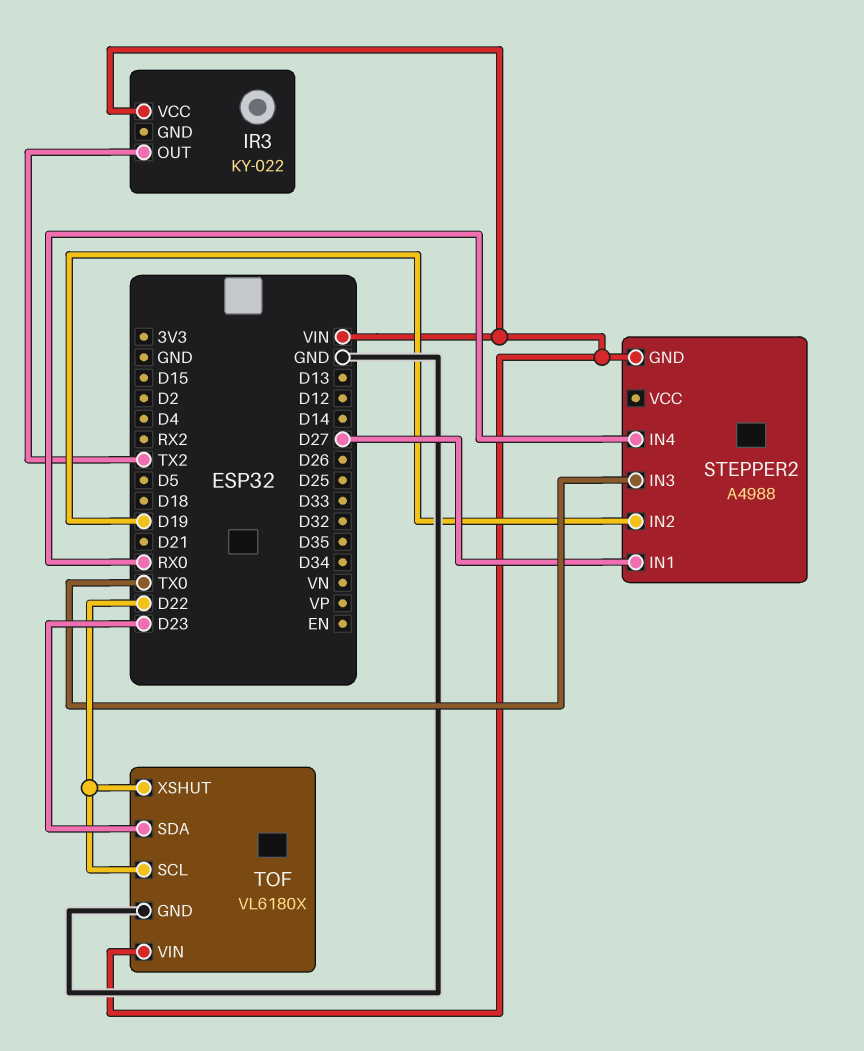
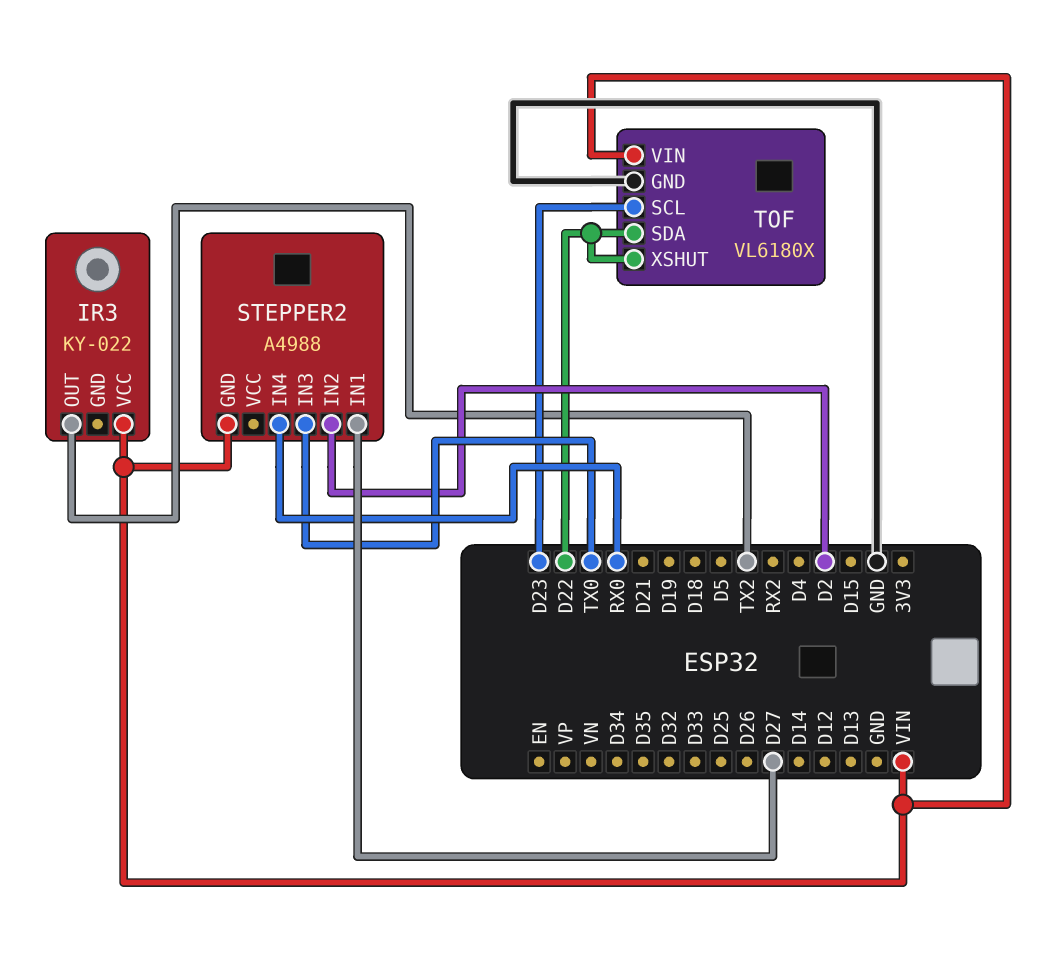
STEPPER2 pin IN2: D19 -> D2
TOF pin SCL: D22 -> D23
TOF pin SDA: D23 -> D22

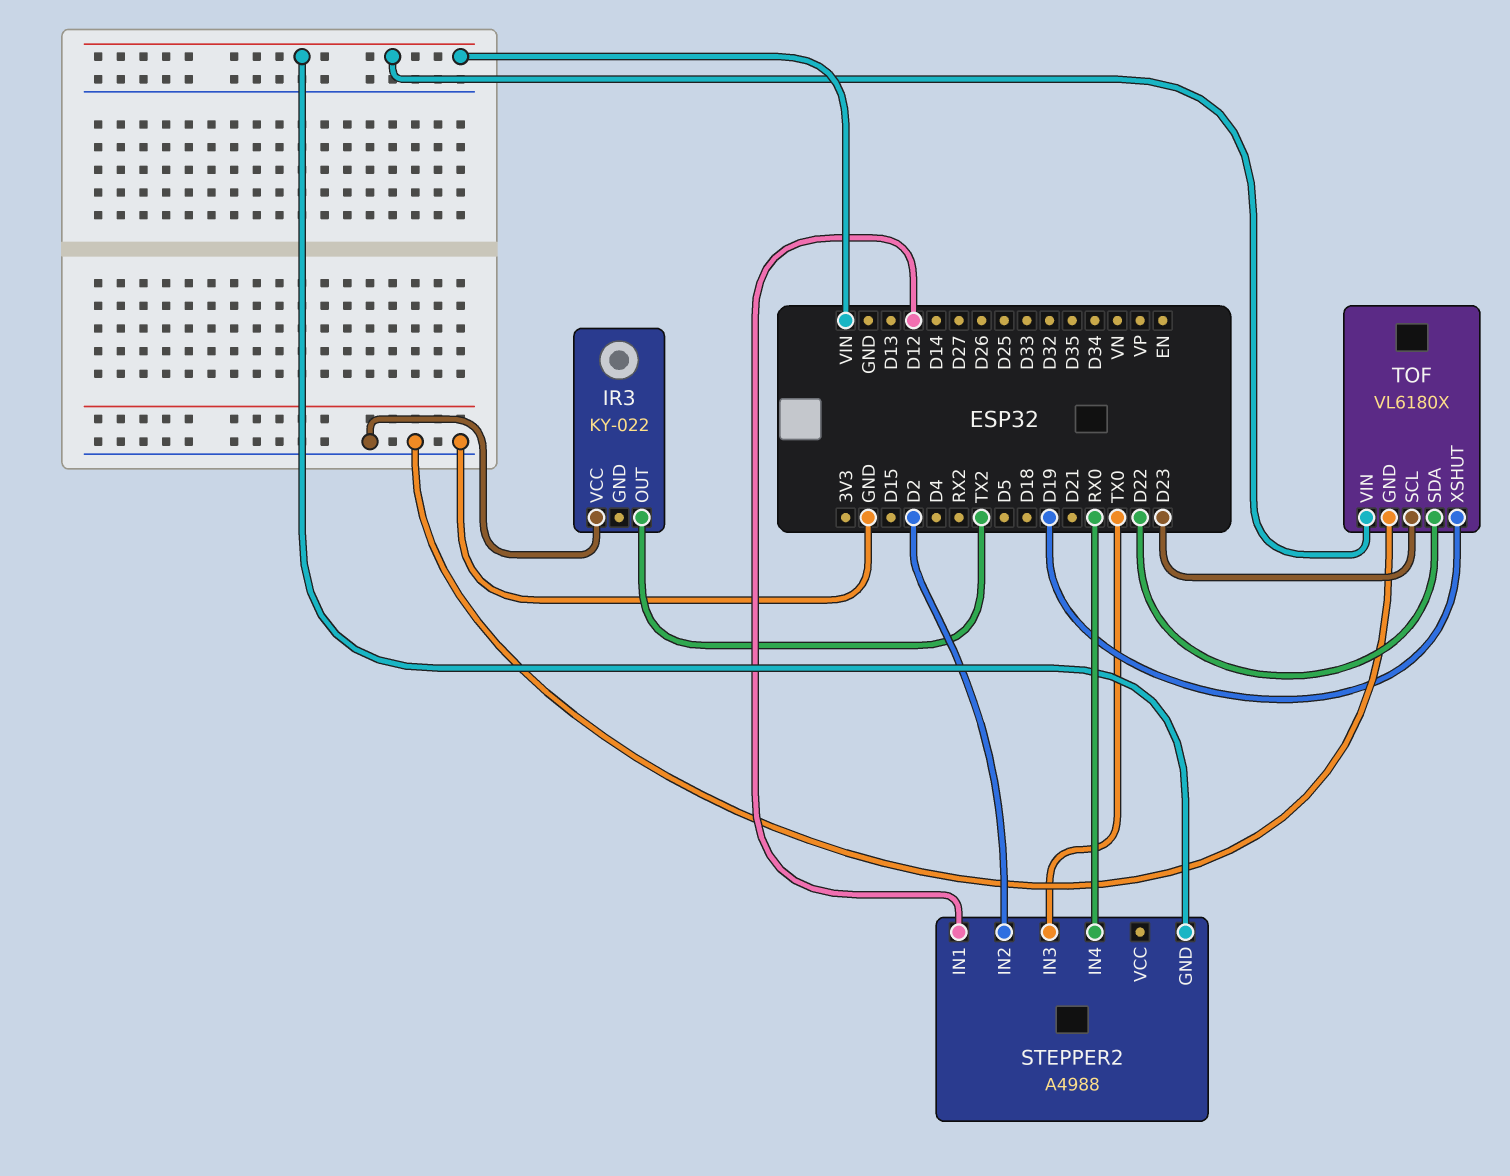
IR3 pin VCC: VIN -> GND
STEPPER2 pin IN1: D27 -> D12
TOF pin XSHUT: D22 -> D19

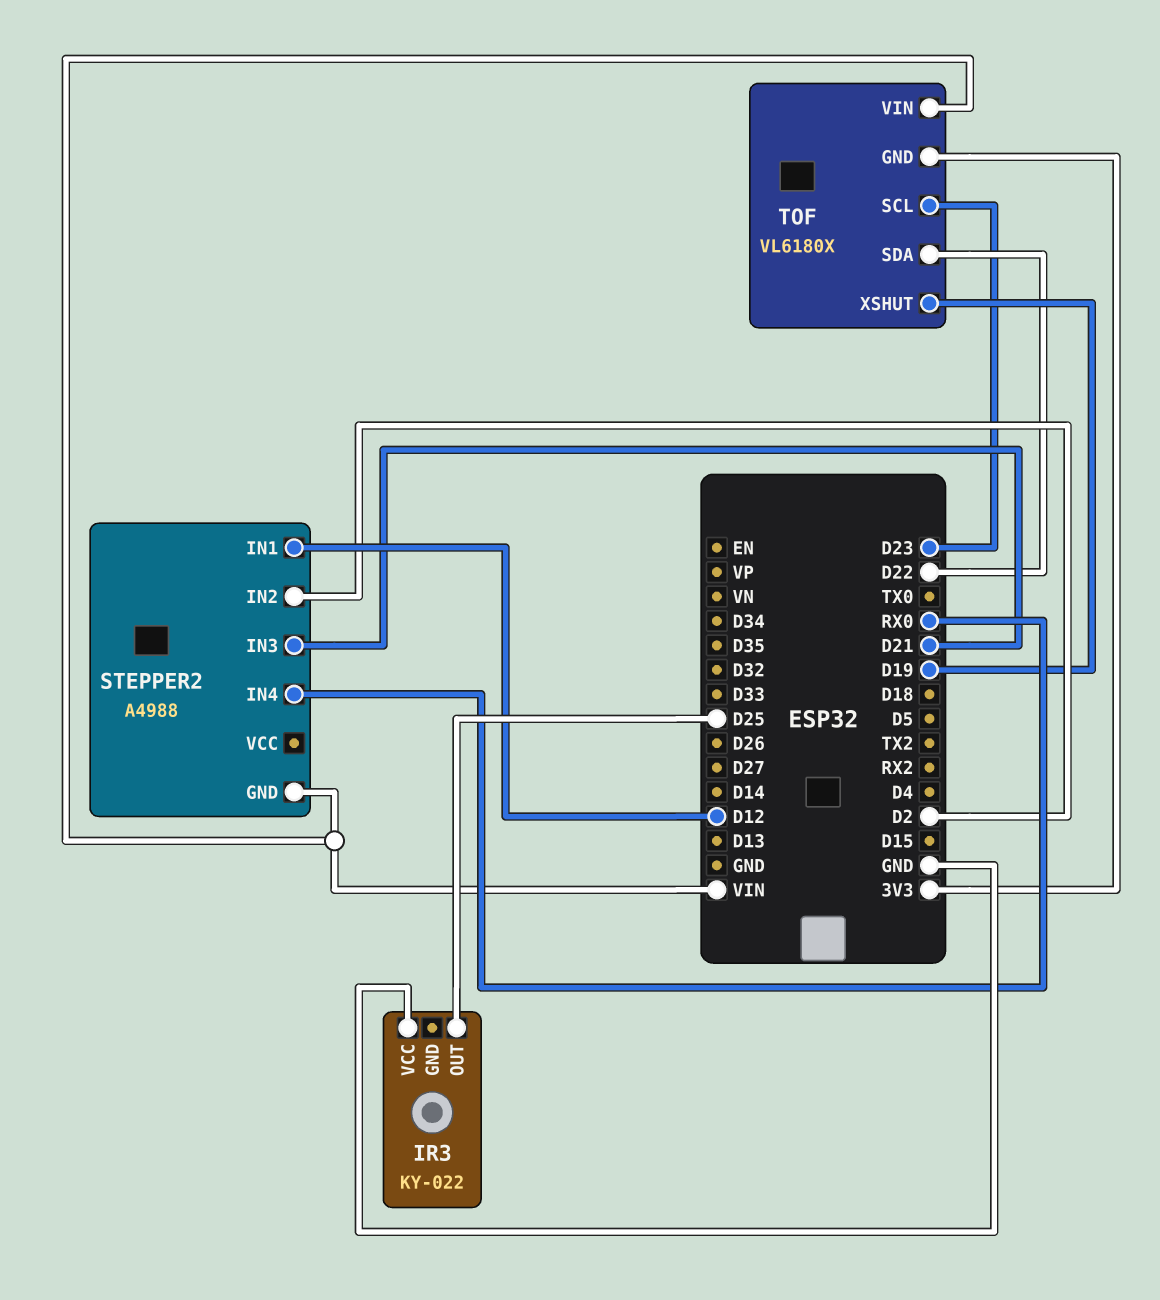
IR3 pin OUT: TX2 -> D25
STEPPER2 pin IN3: TX0 -> D21
TOF pin GND: GND -> 3V3

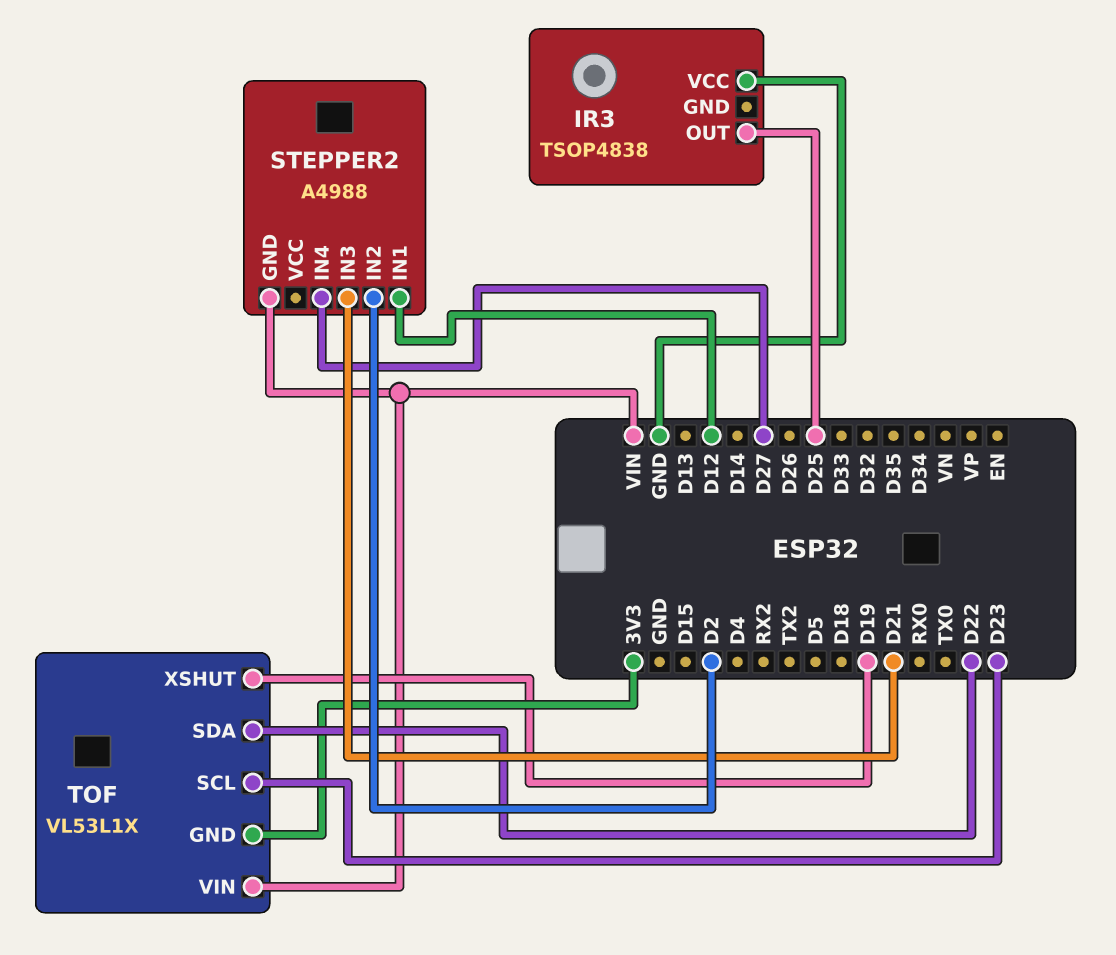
IR3: KY-022 -> TSOP4838
STEPPER2 pin IN4: RX0 -> D27
TOF: VL6180X -> VL53L1X

